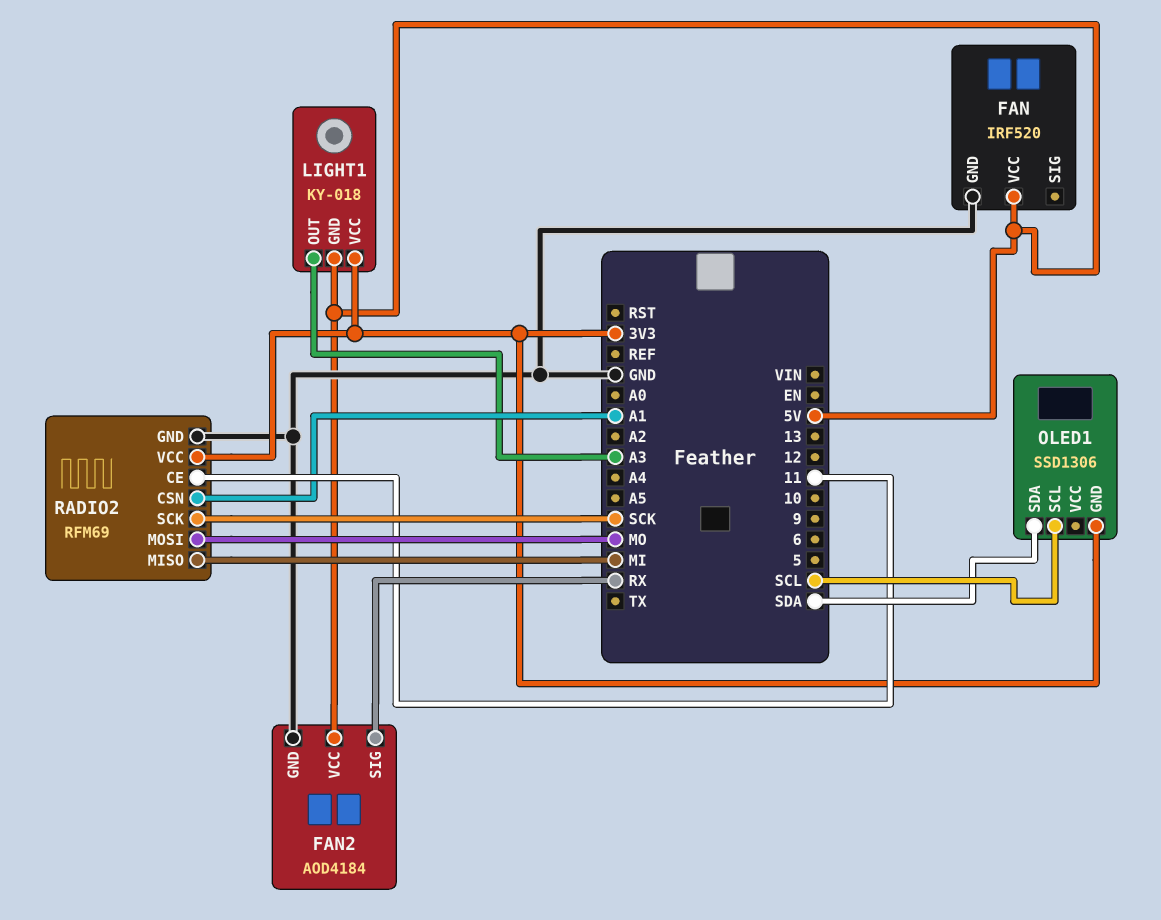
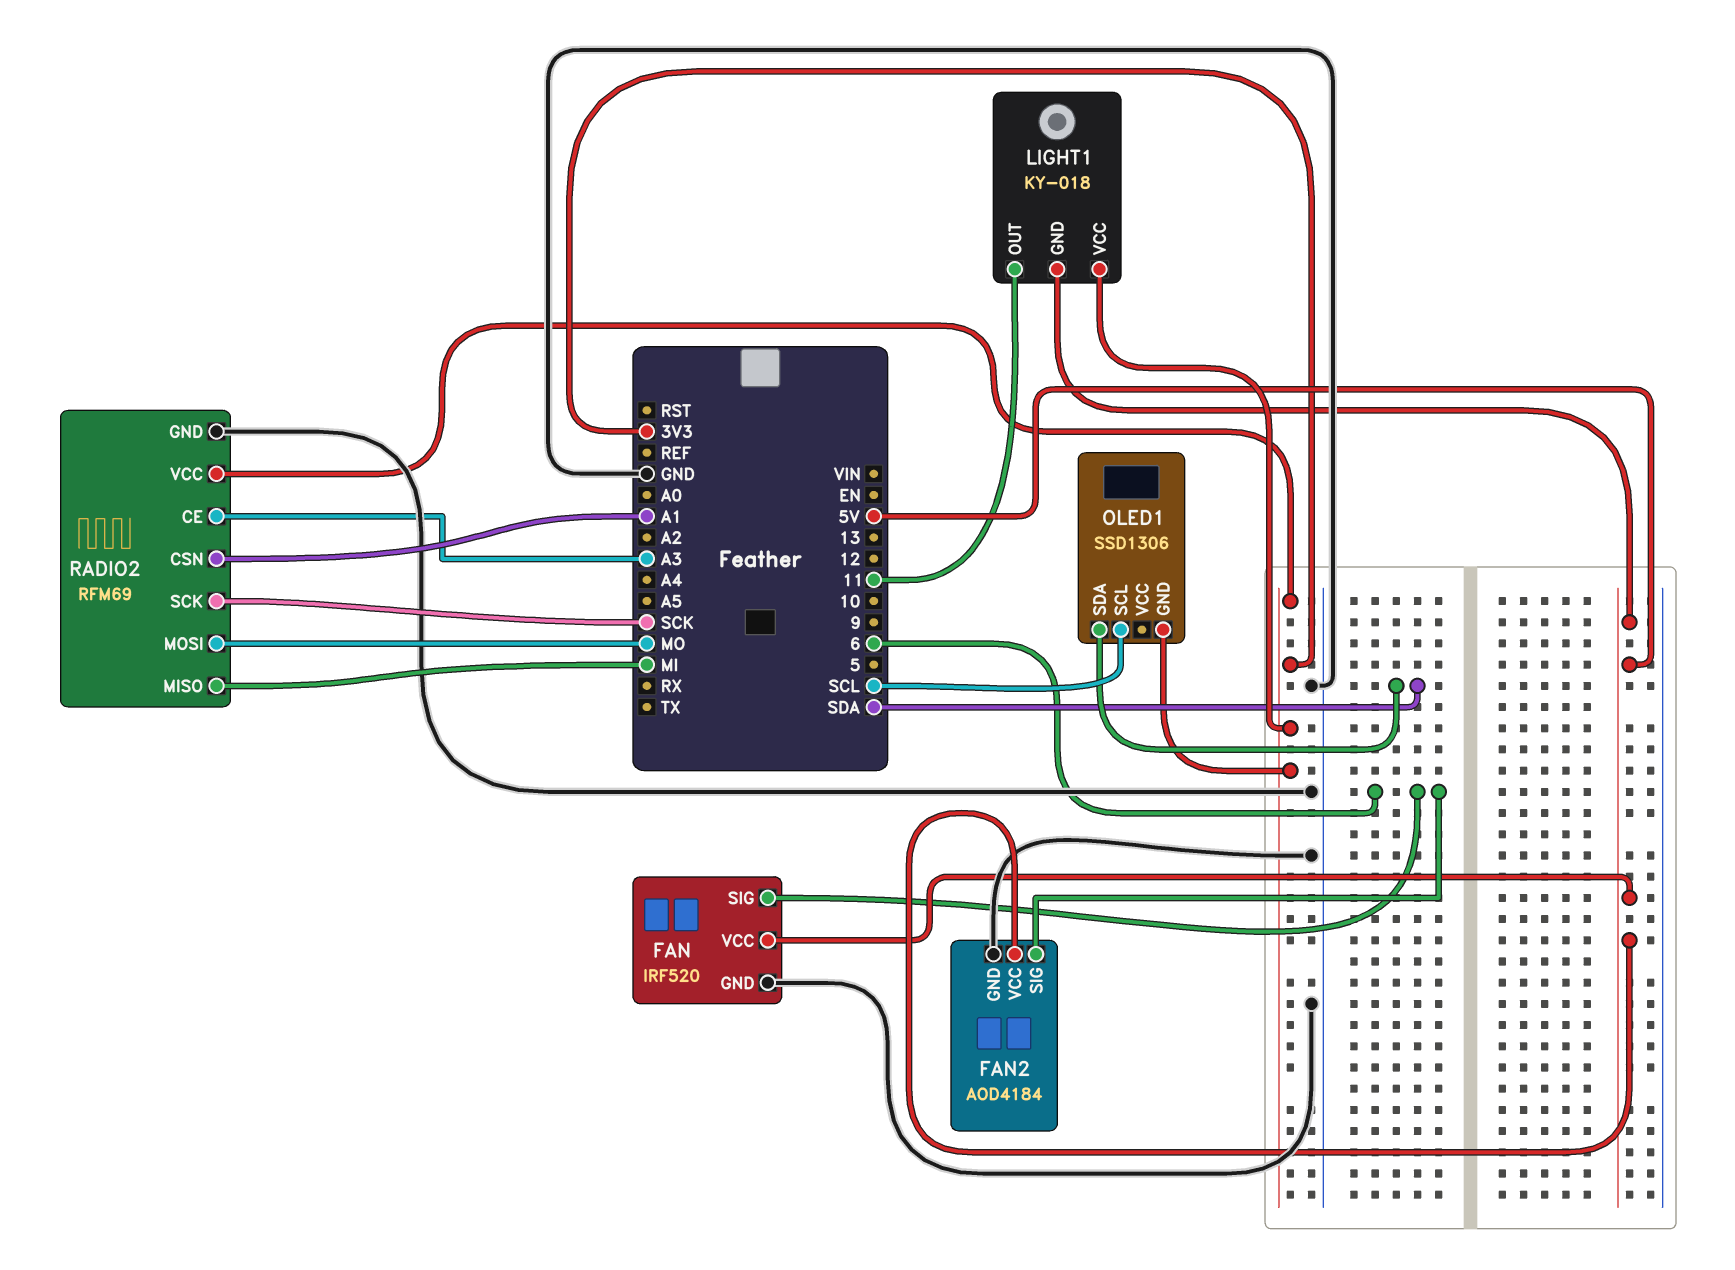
FAN pin SIG: none -> 6
FAN2 pin SIG: RX -> 6
LIGHT1 pin OUT: A3 -> 11
RADIO2 pin CE: 11 -> A3

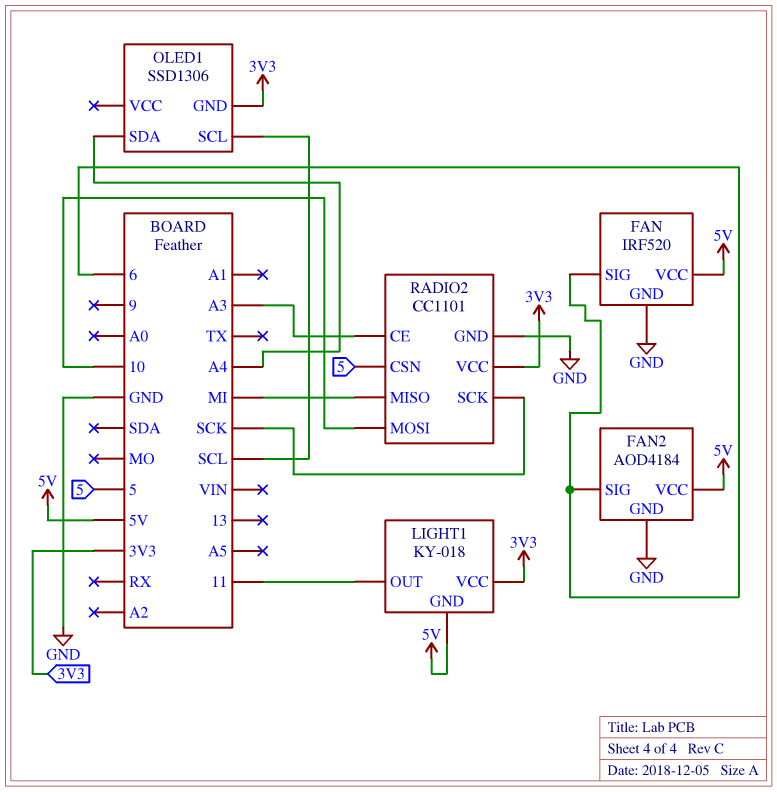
OLED1 pin SDA: SDA -> A4
RADIO2: RFM69 -> CC1101
RADIO2 pin CSN: A1 -> 5
RADIO2 pin MOSI: MO -> 10

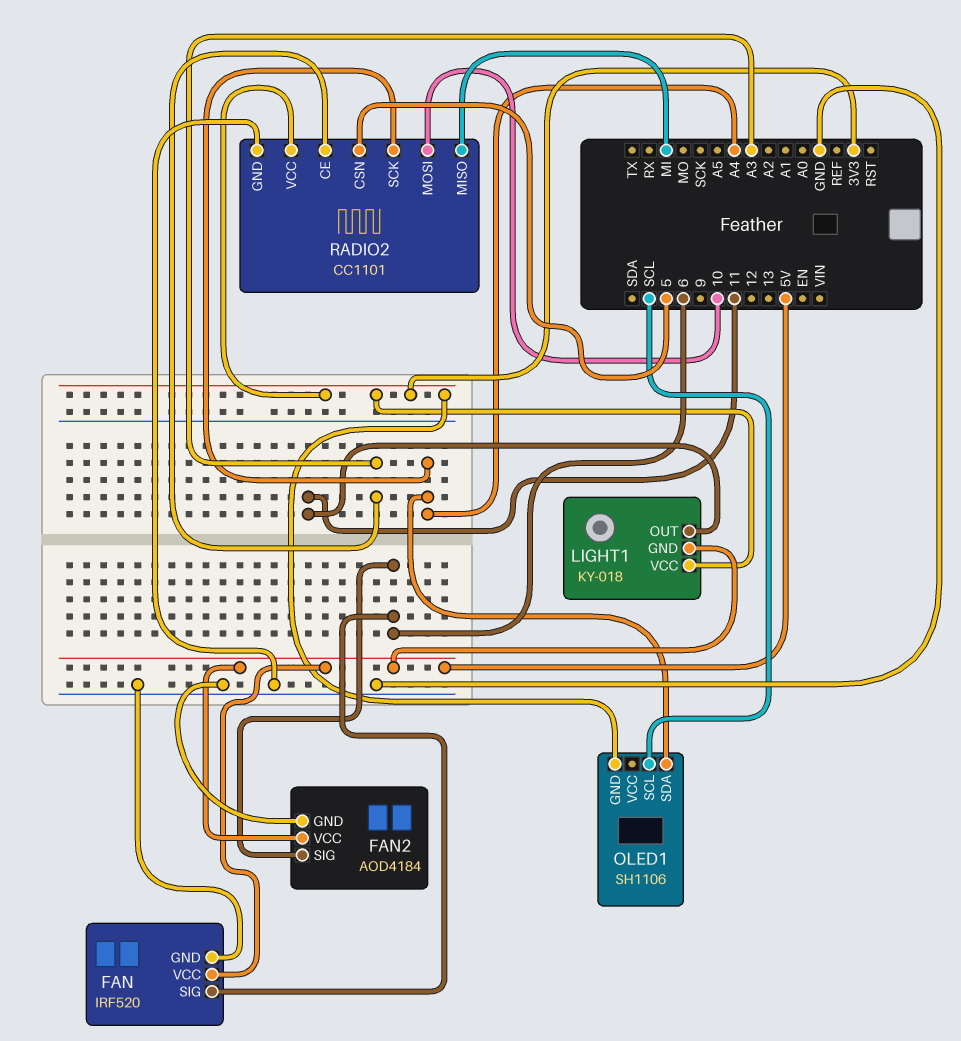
OLED1: SSD1306 -> SH1106
RADIO2 pin SCK: SCK -> A4

